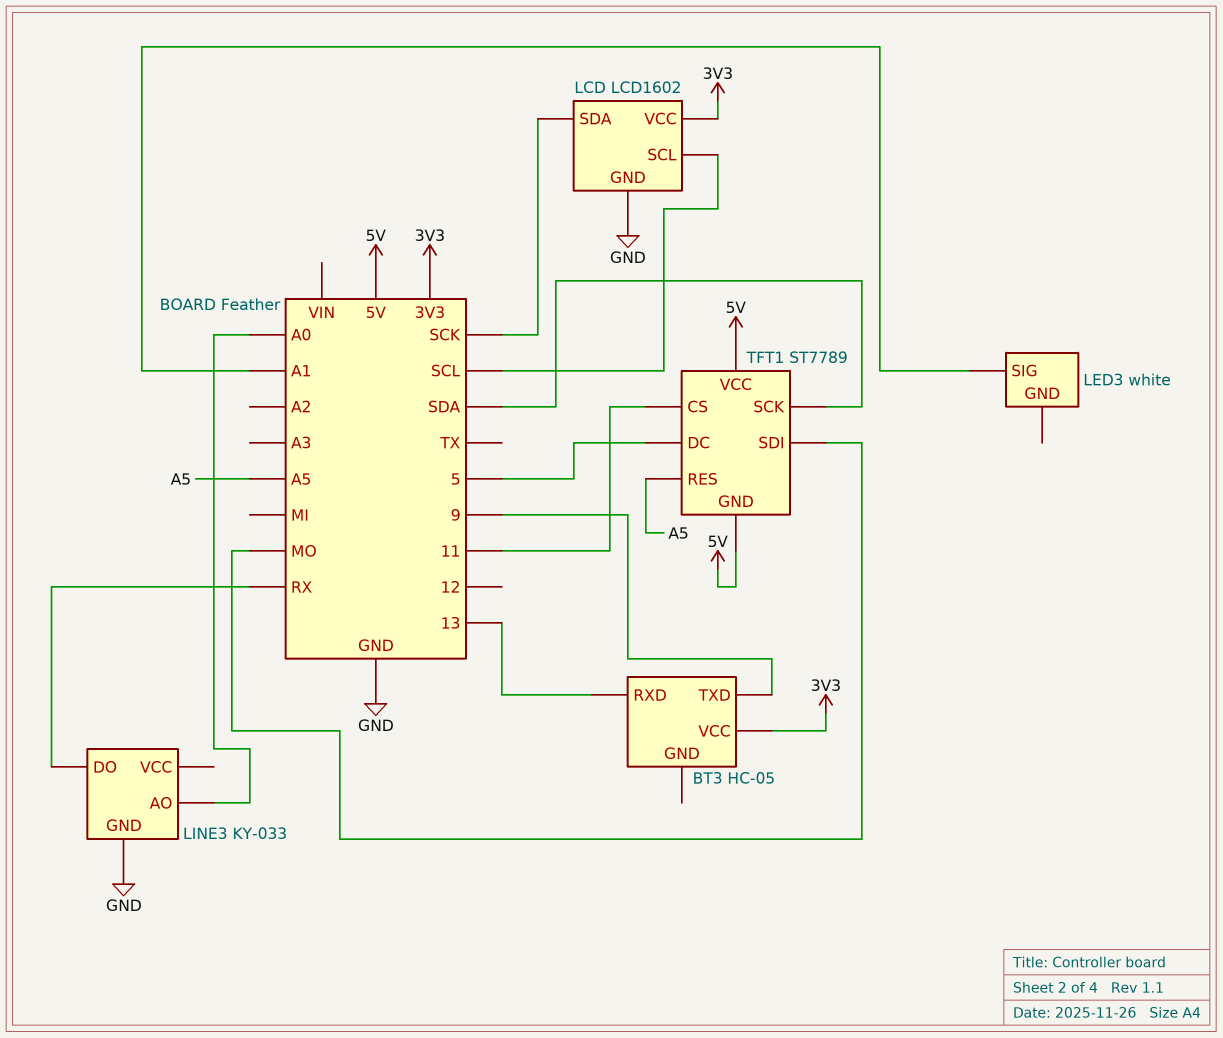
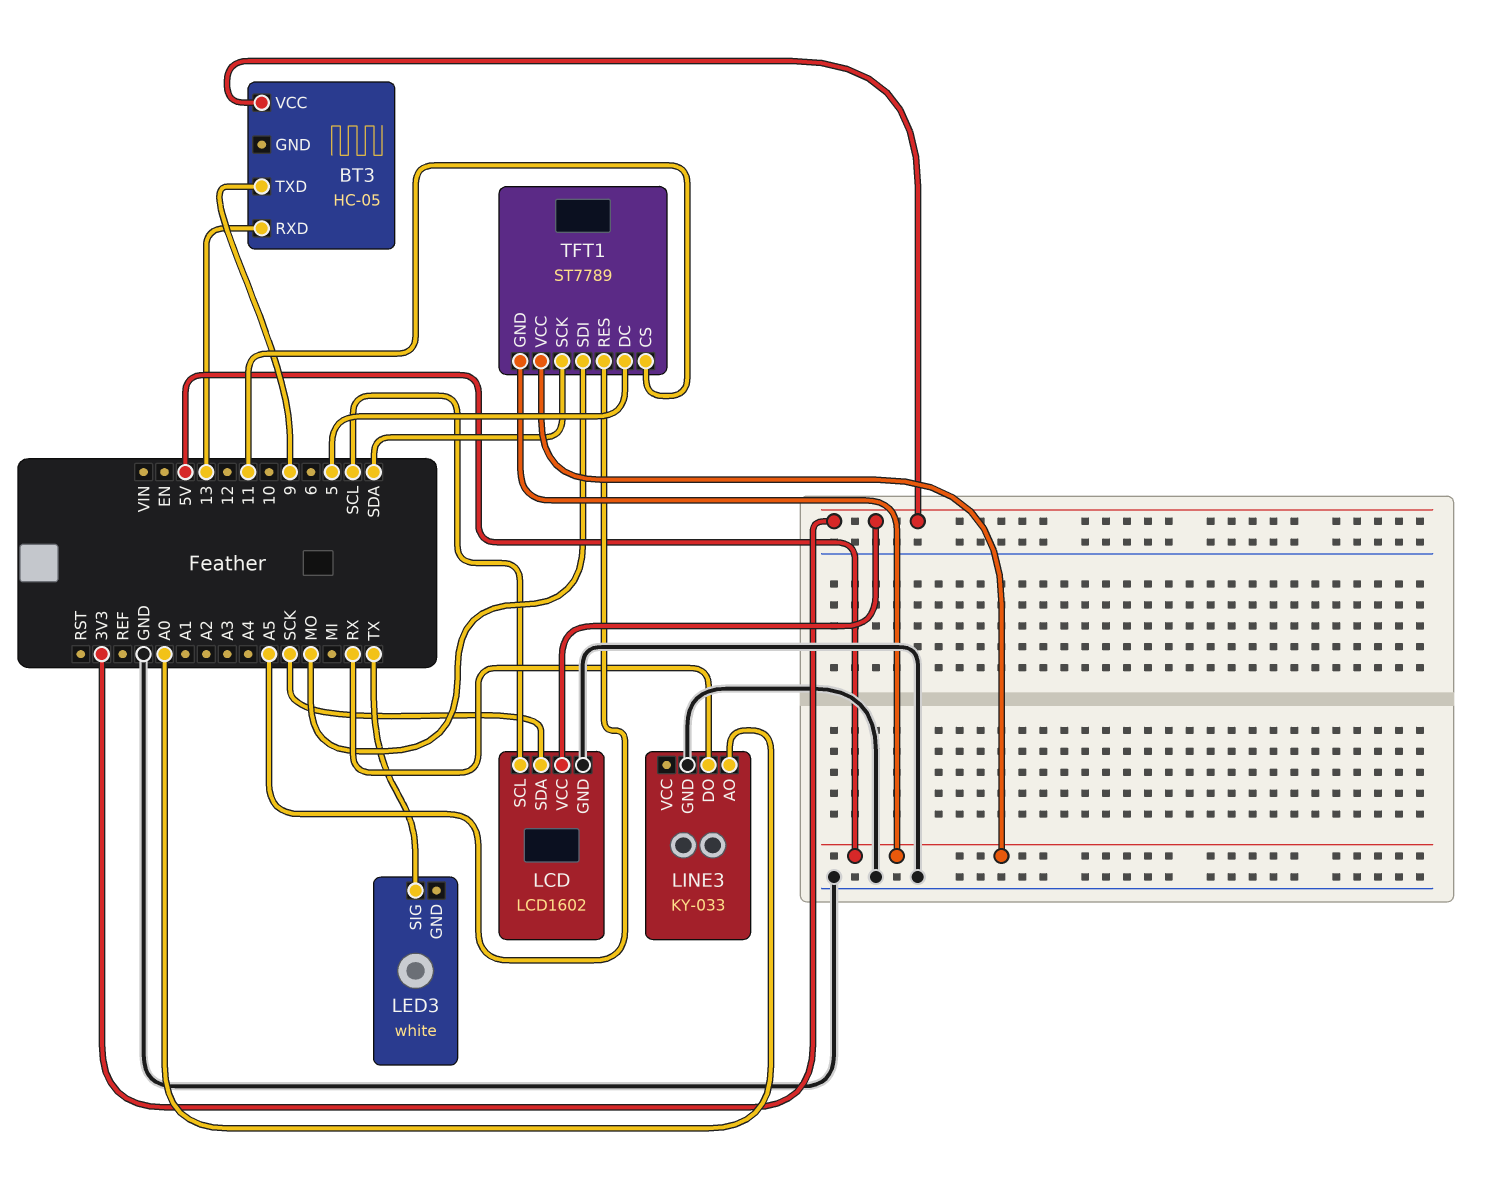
LED3 pin SIG: A1 -> TX

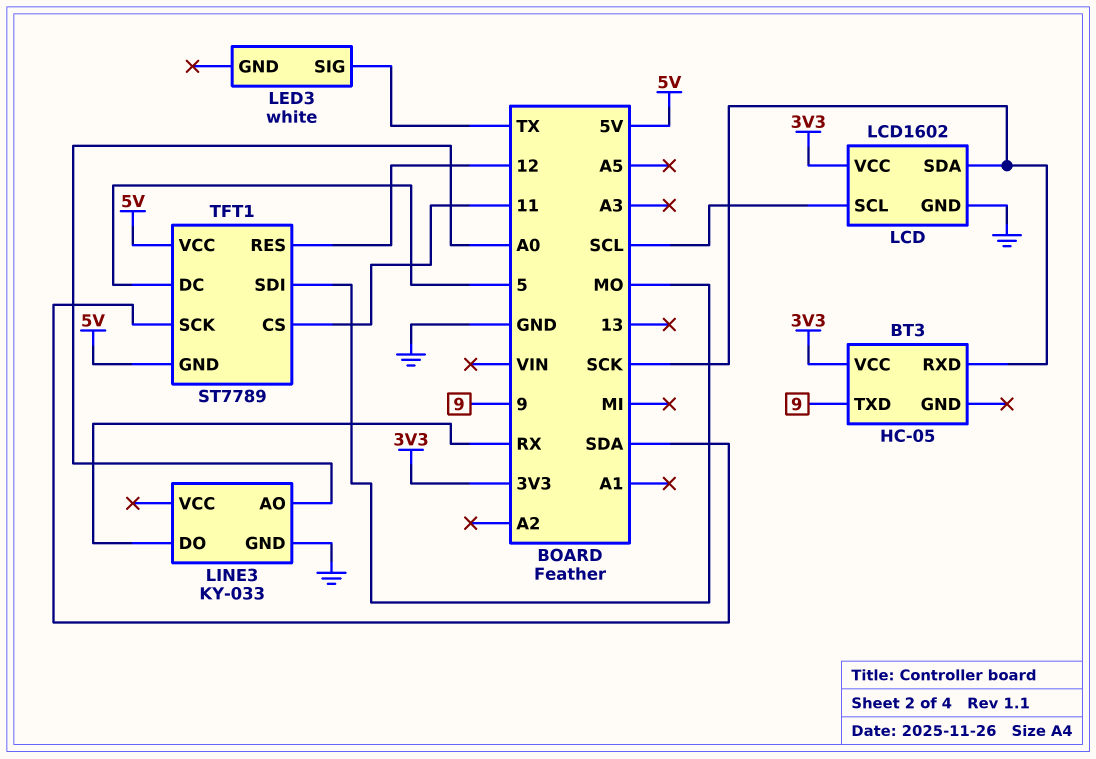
BT3 pin RXD: 13 -> SCK
TFT1 pin RES: A5 -> 12

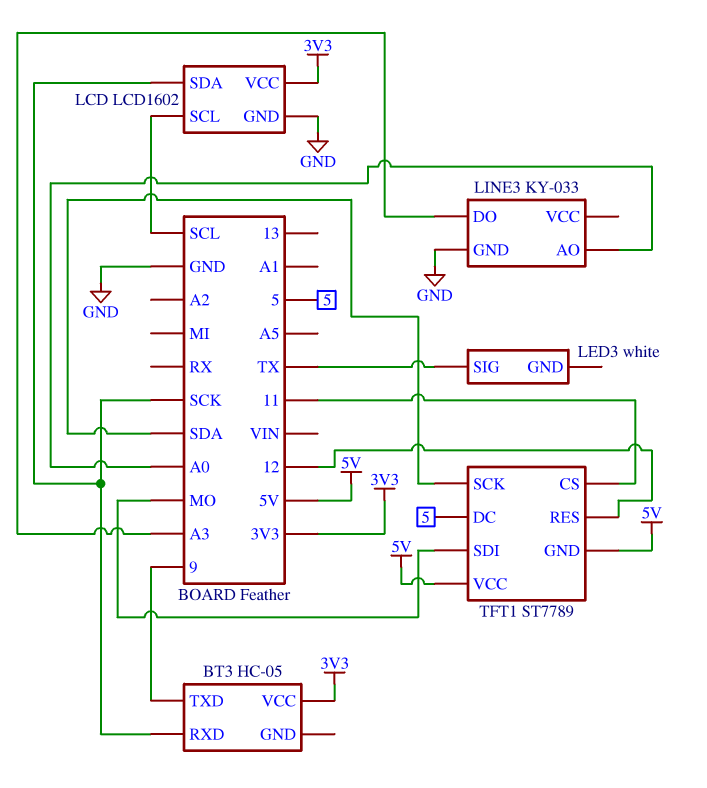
LINE3 pin DO: RX -> A3

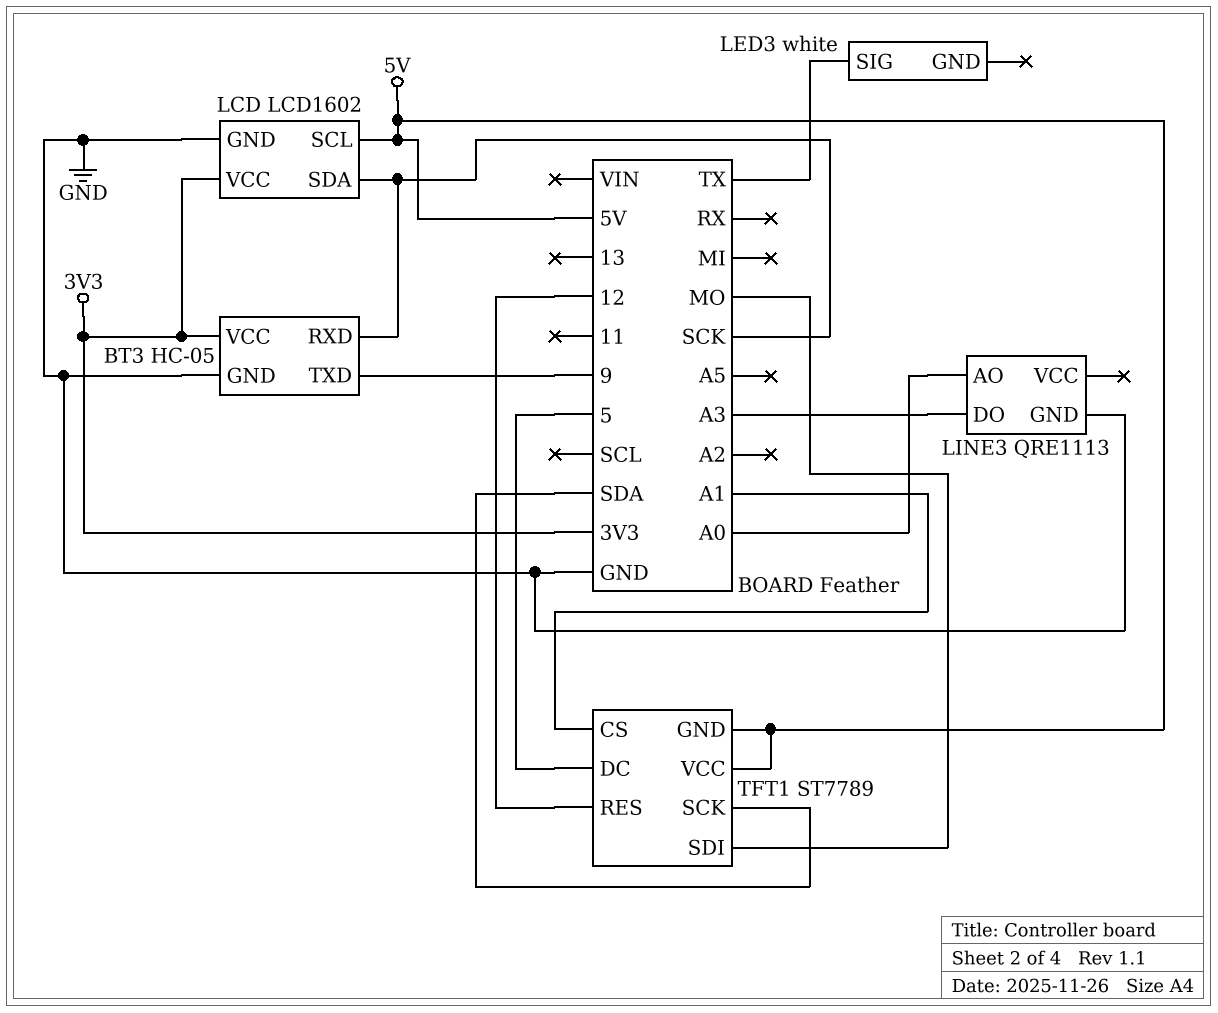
BT3 pin GND: none -> GND
LCD pin SCL: SCL -> 5V
LINE3: KY-033 -> QRE1113
TFT1 pin CS: 11 -> A1

